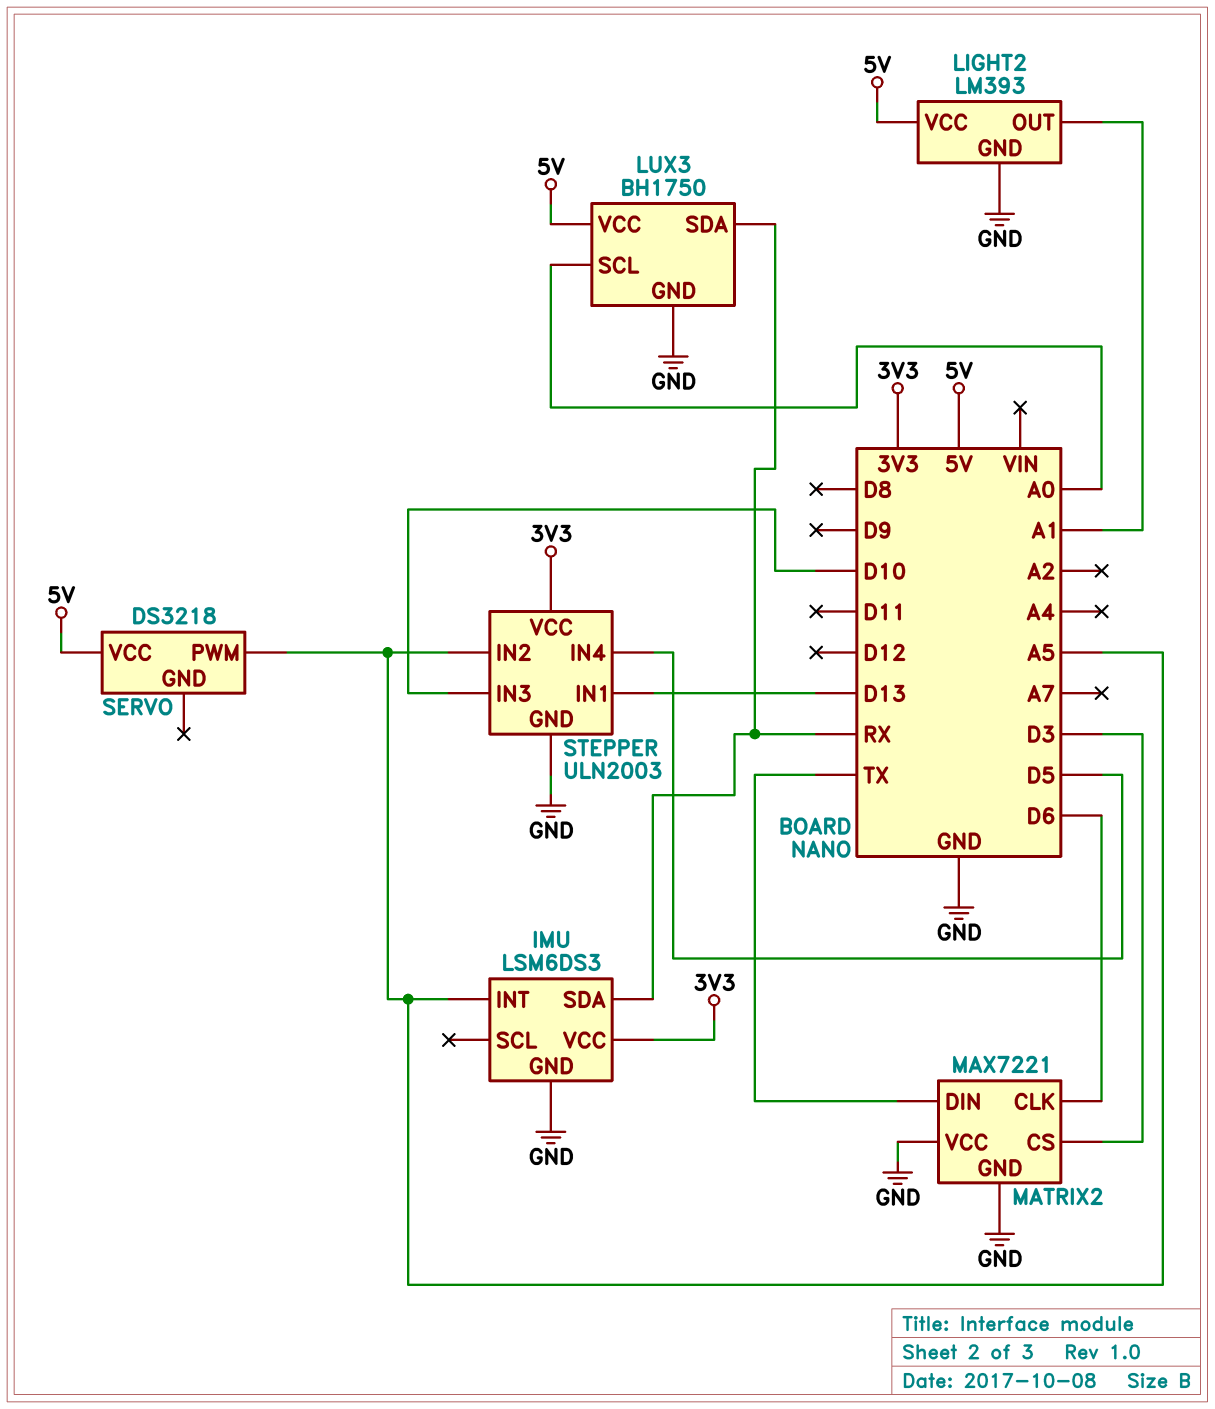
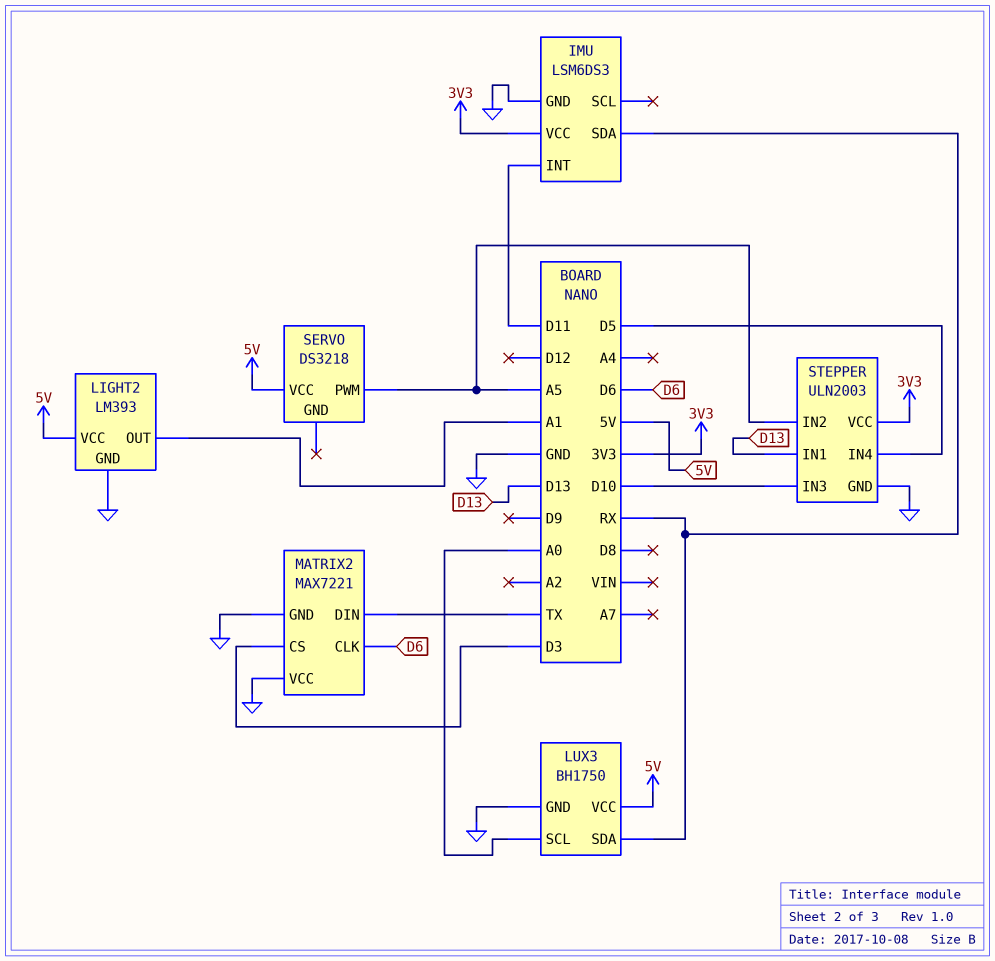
IMU pin INT: A5 -> D11

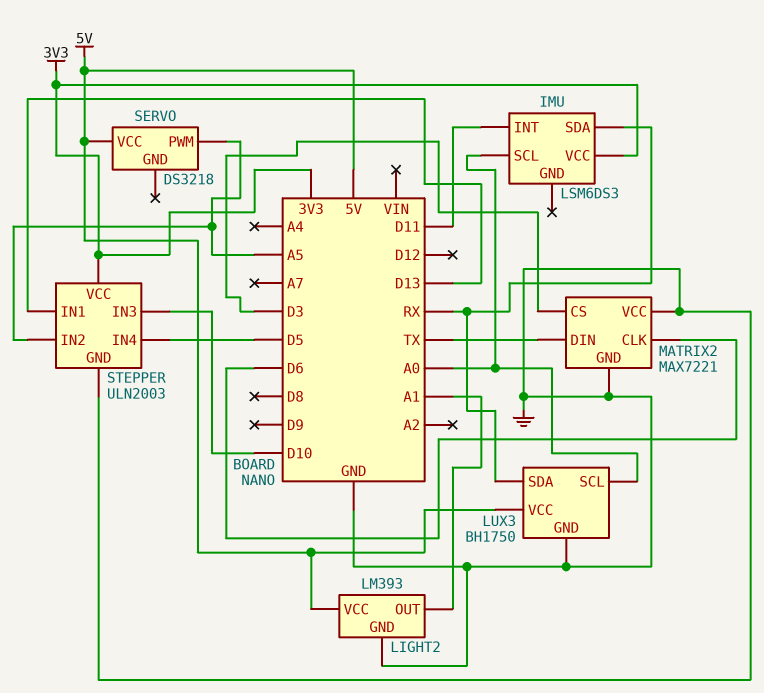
IMU pin GND: GND -> none
IMU pin SCL: none -> A0

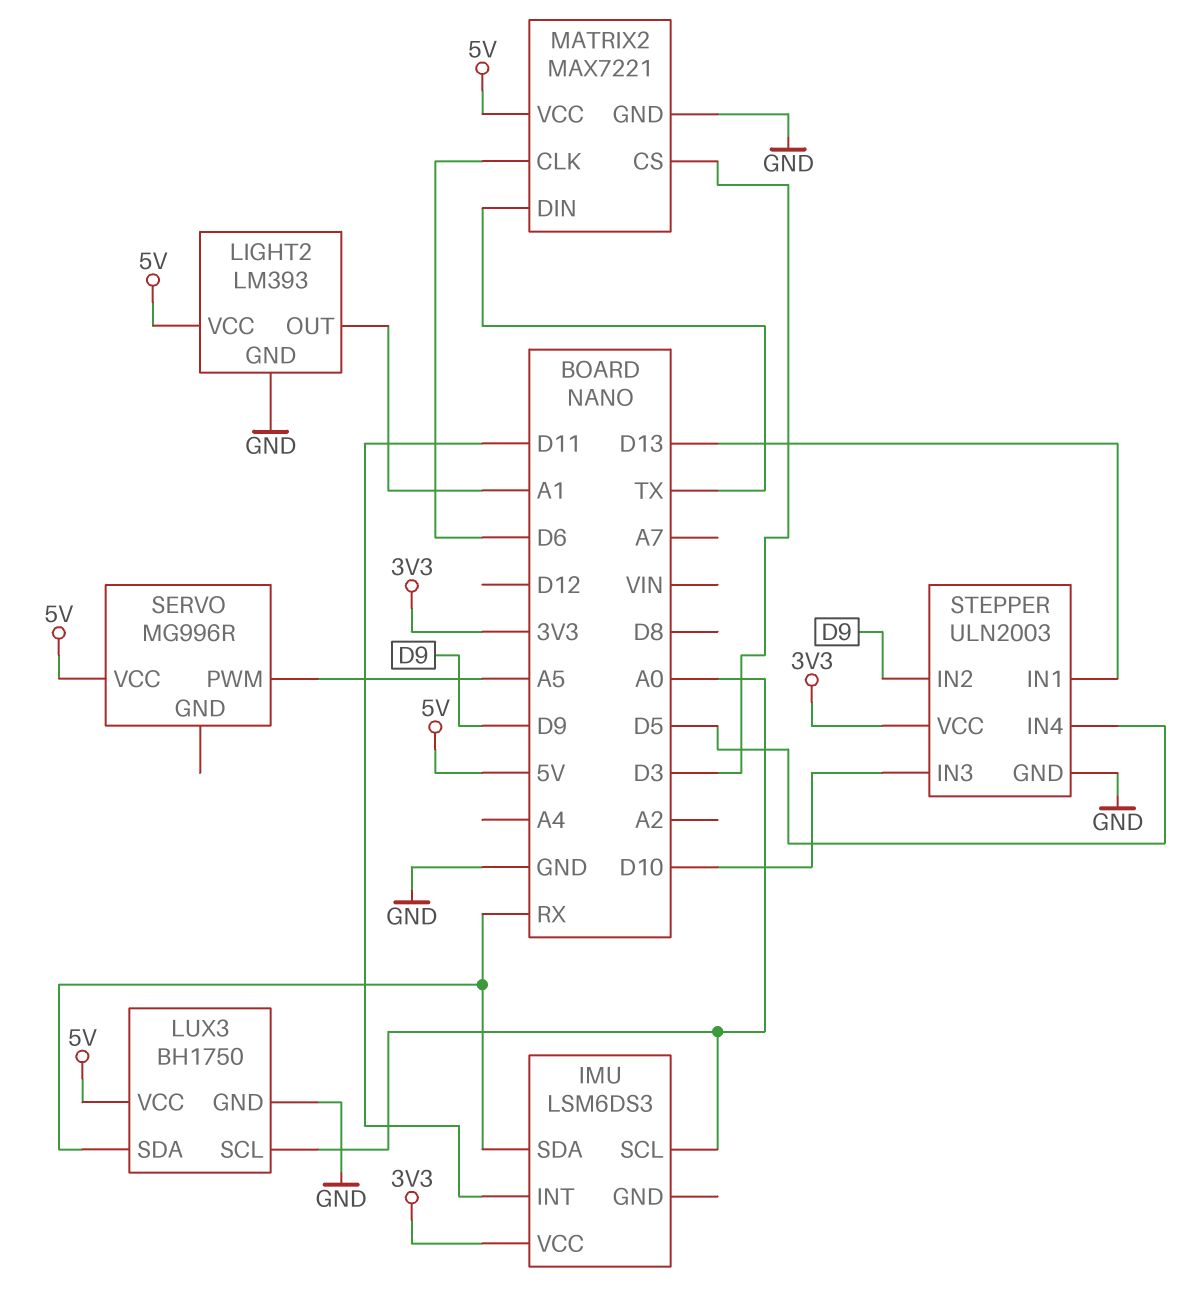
MATRIX2 pin VCC: GND -> 5V
SERVO: DS3218 -> MG996R
STEPPER pin IN2: A5 -> D9

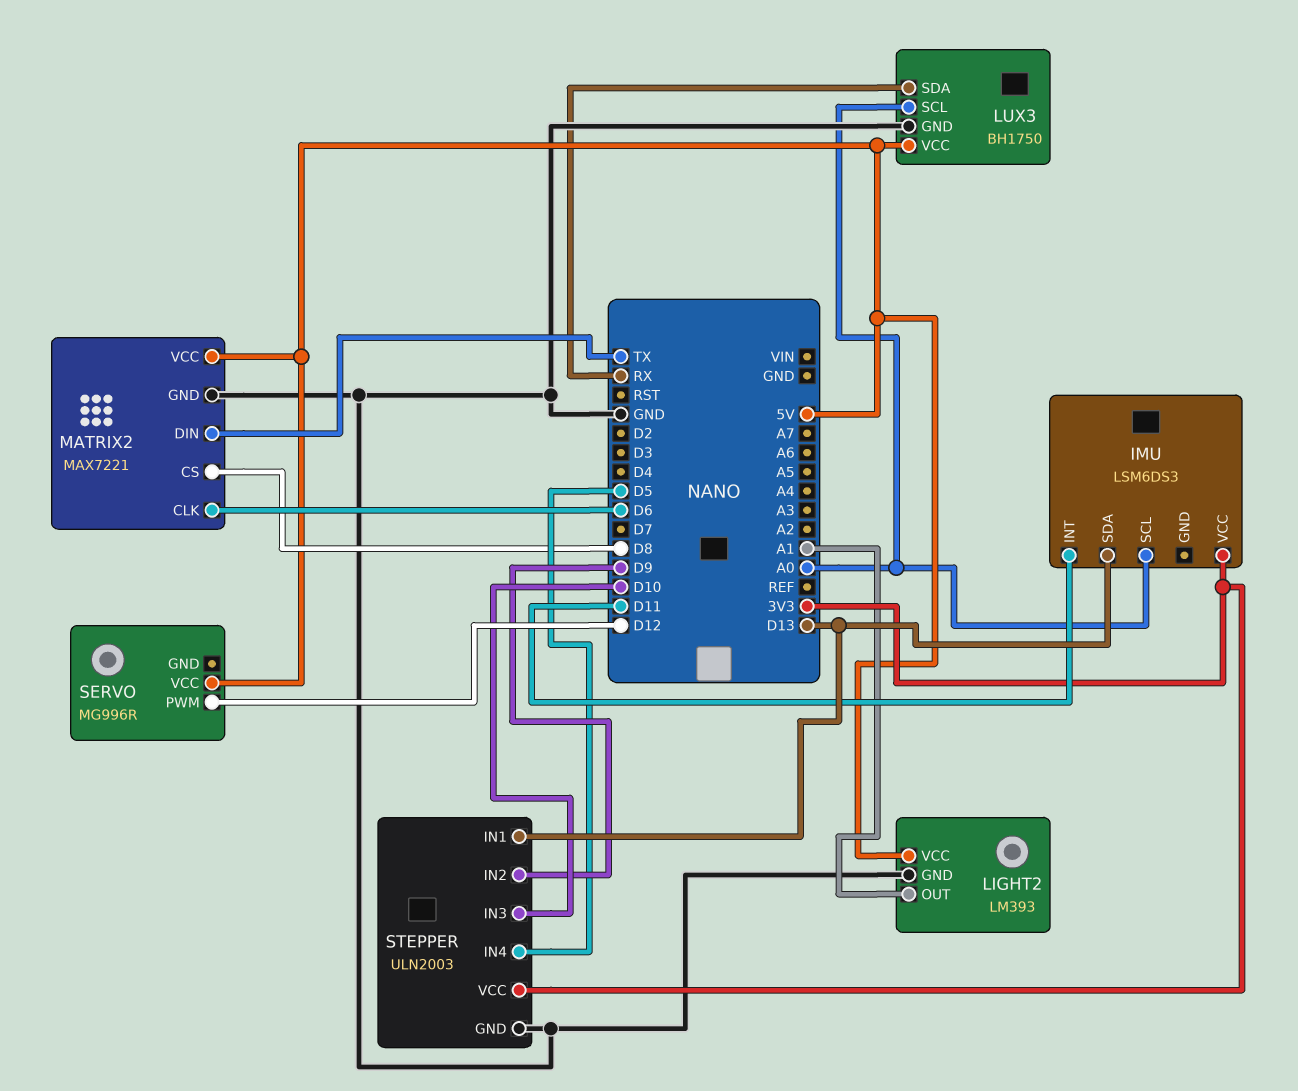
IMU pin SDA: RX -> D13
MATRIX2 pin CS: D3 -> D8
SERVO pin PWM: A5 -> D12

